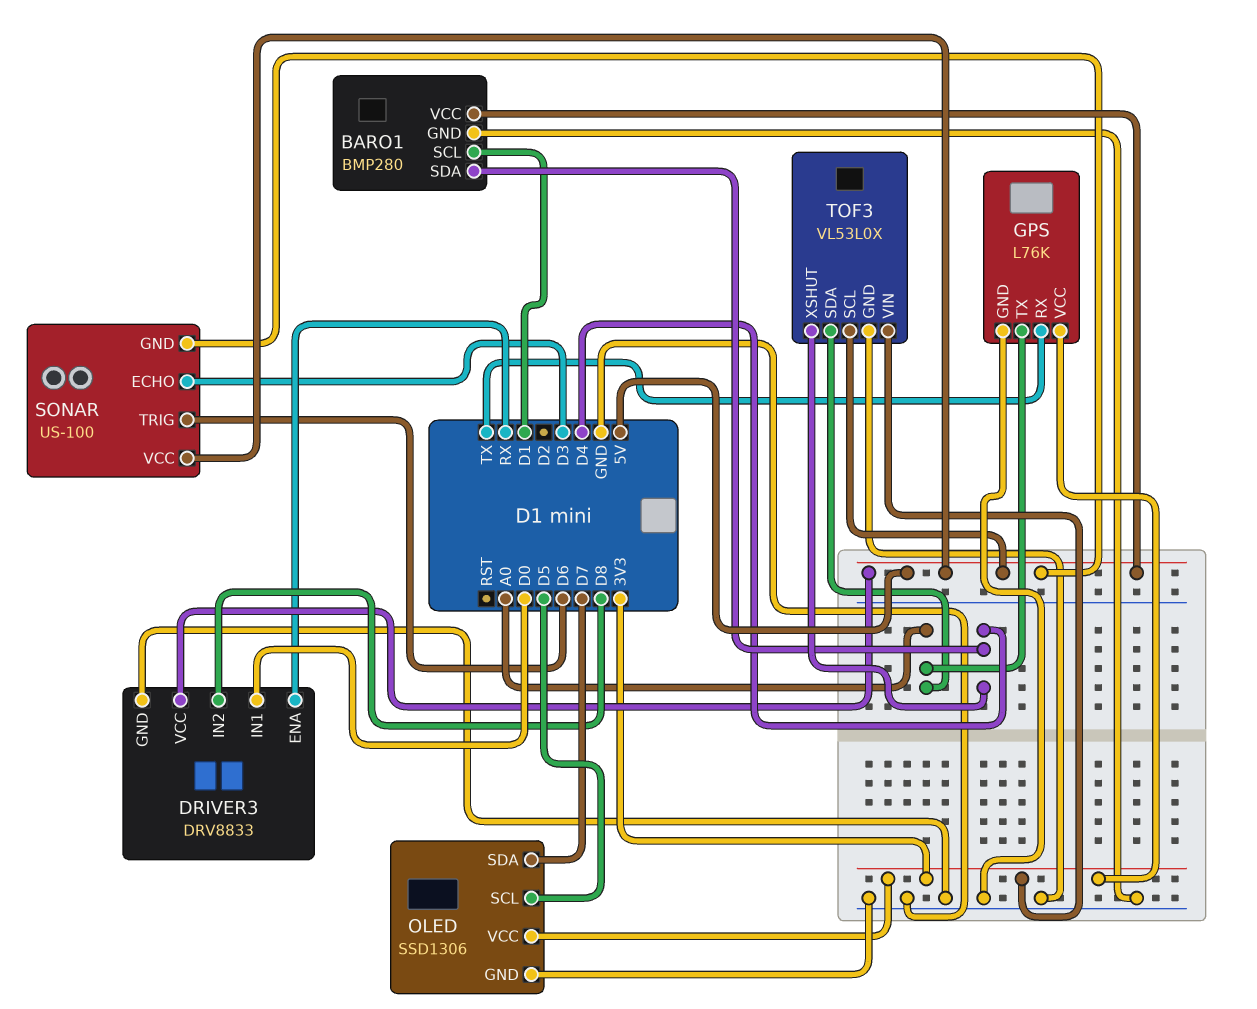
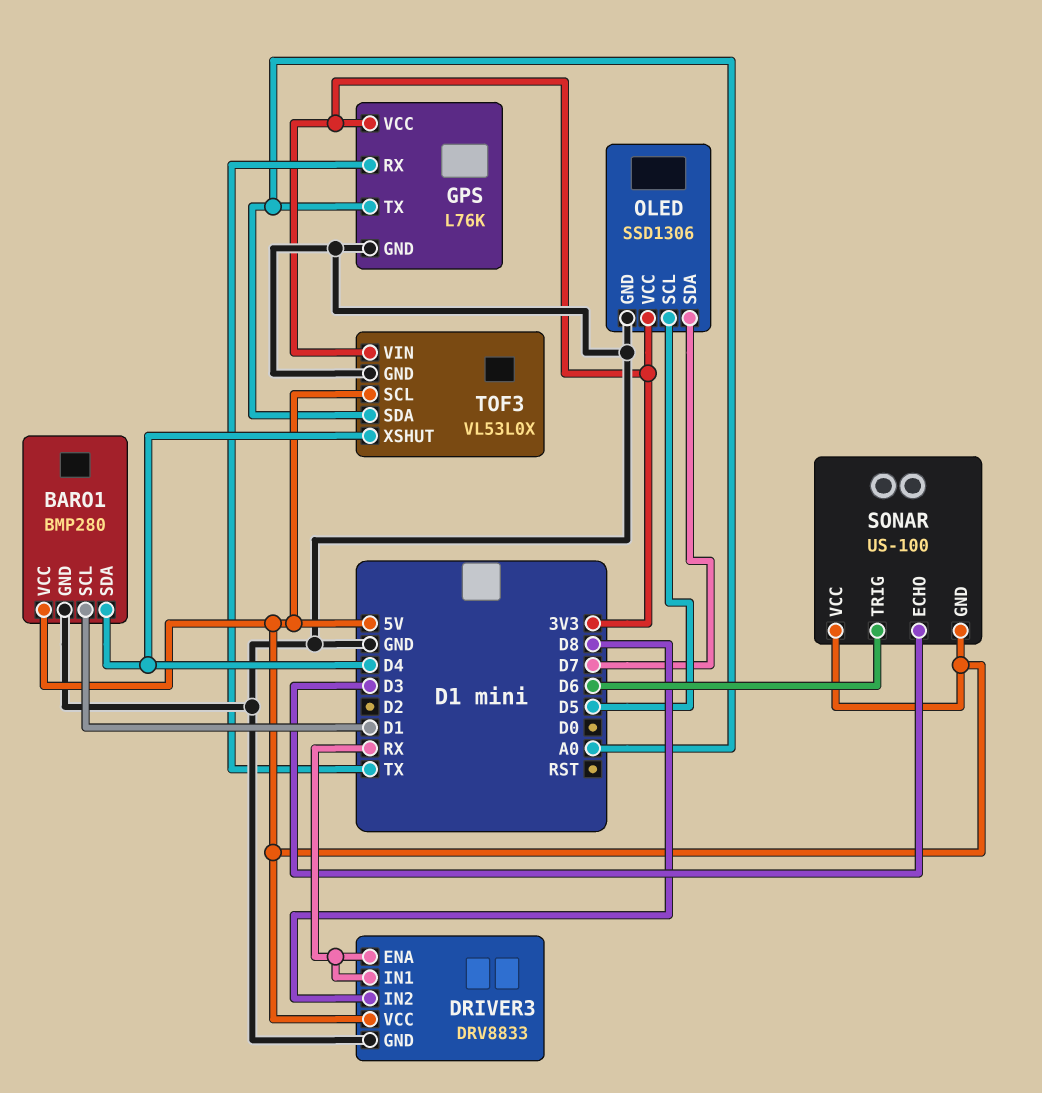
DRIVER3 pin IN1: D0 -> RX

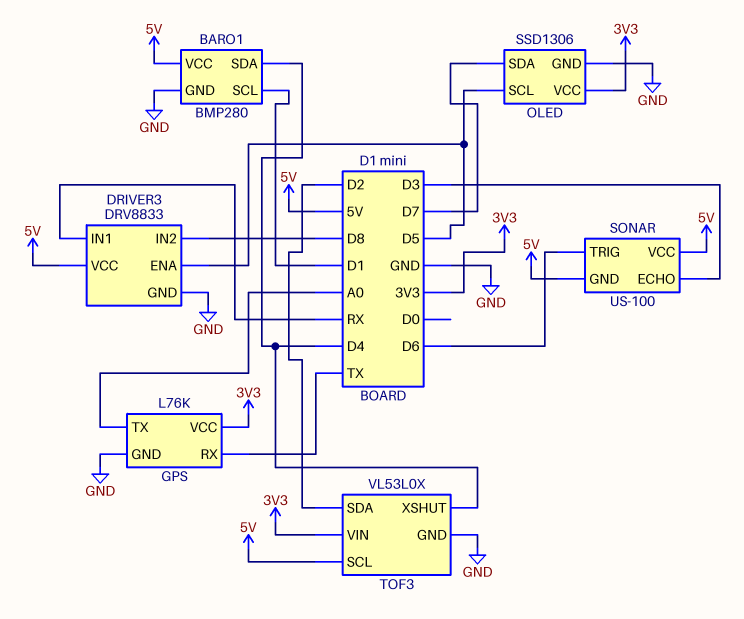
DRIVER3 pin ENA: RX -> D5
TOF3 pin SDA: A0 -> D2

